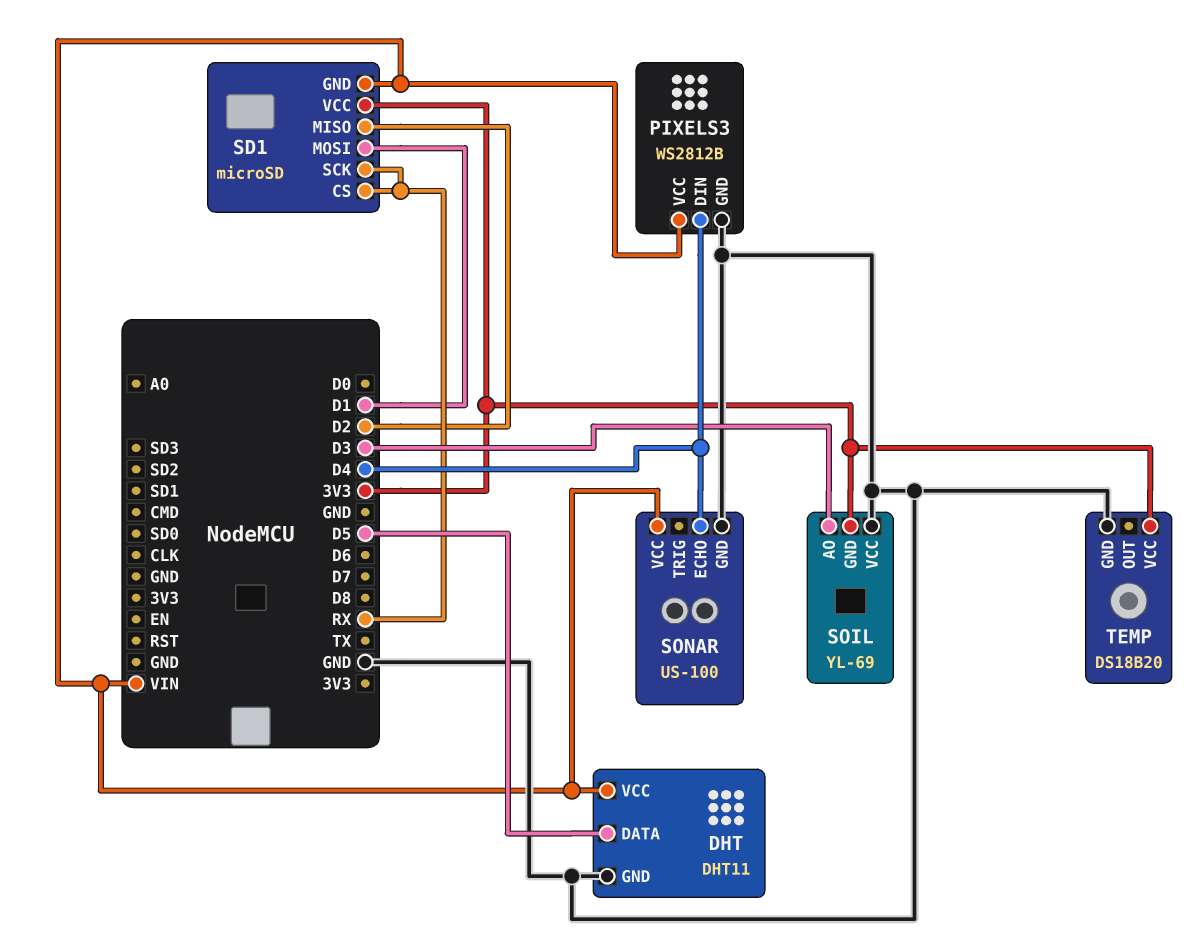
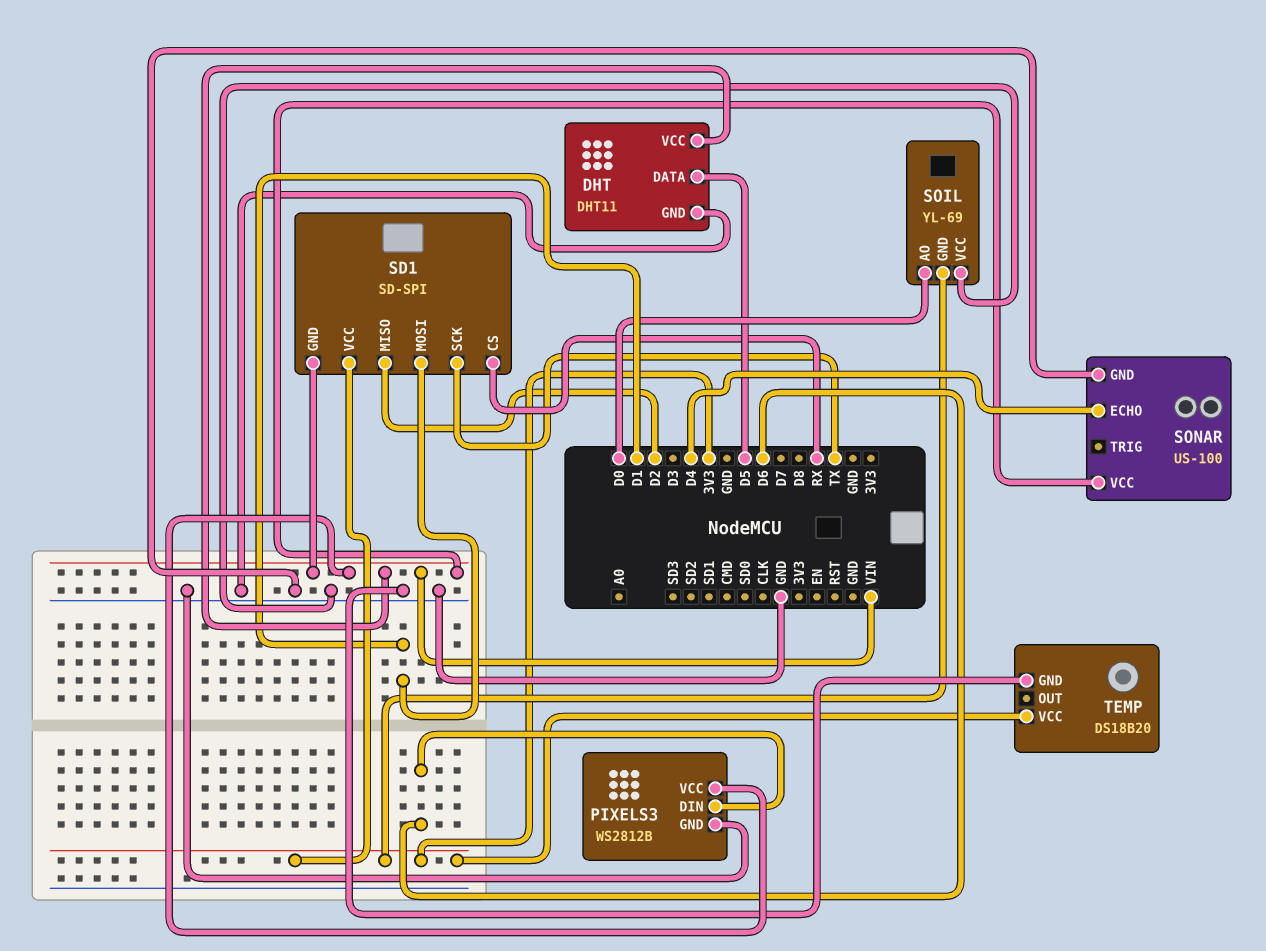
PIXELS3 pin DIN: D4 -> D6
SD1: microSD -> SD-SPI
SD1 pin SCK: RX -> TX
SOIL pin AO: D3 -> D0

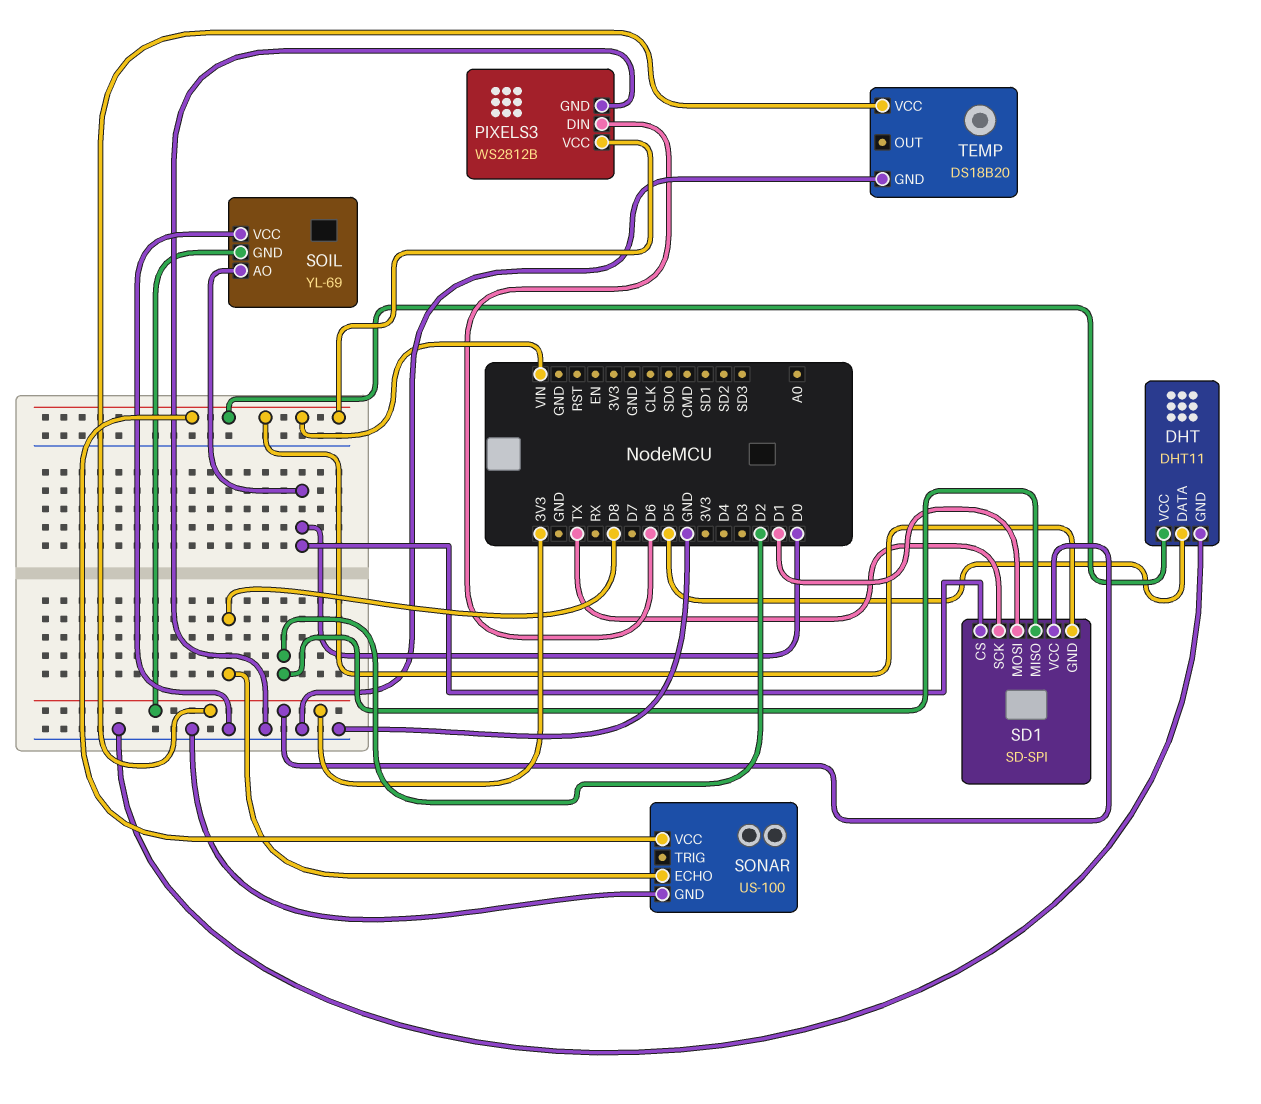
SD1 pin CS: RX -> D0
SONAR pin ECHO: D4 -> D8

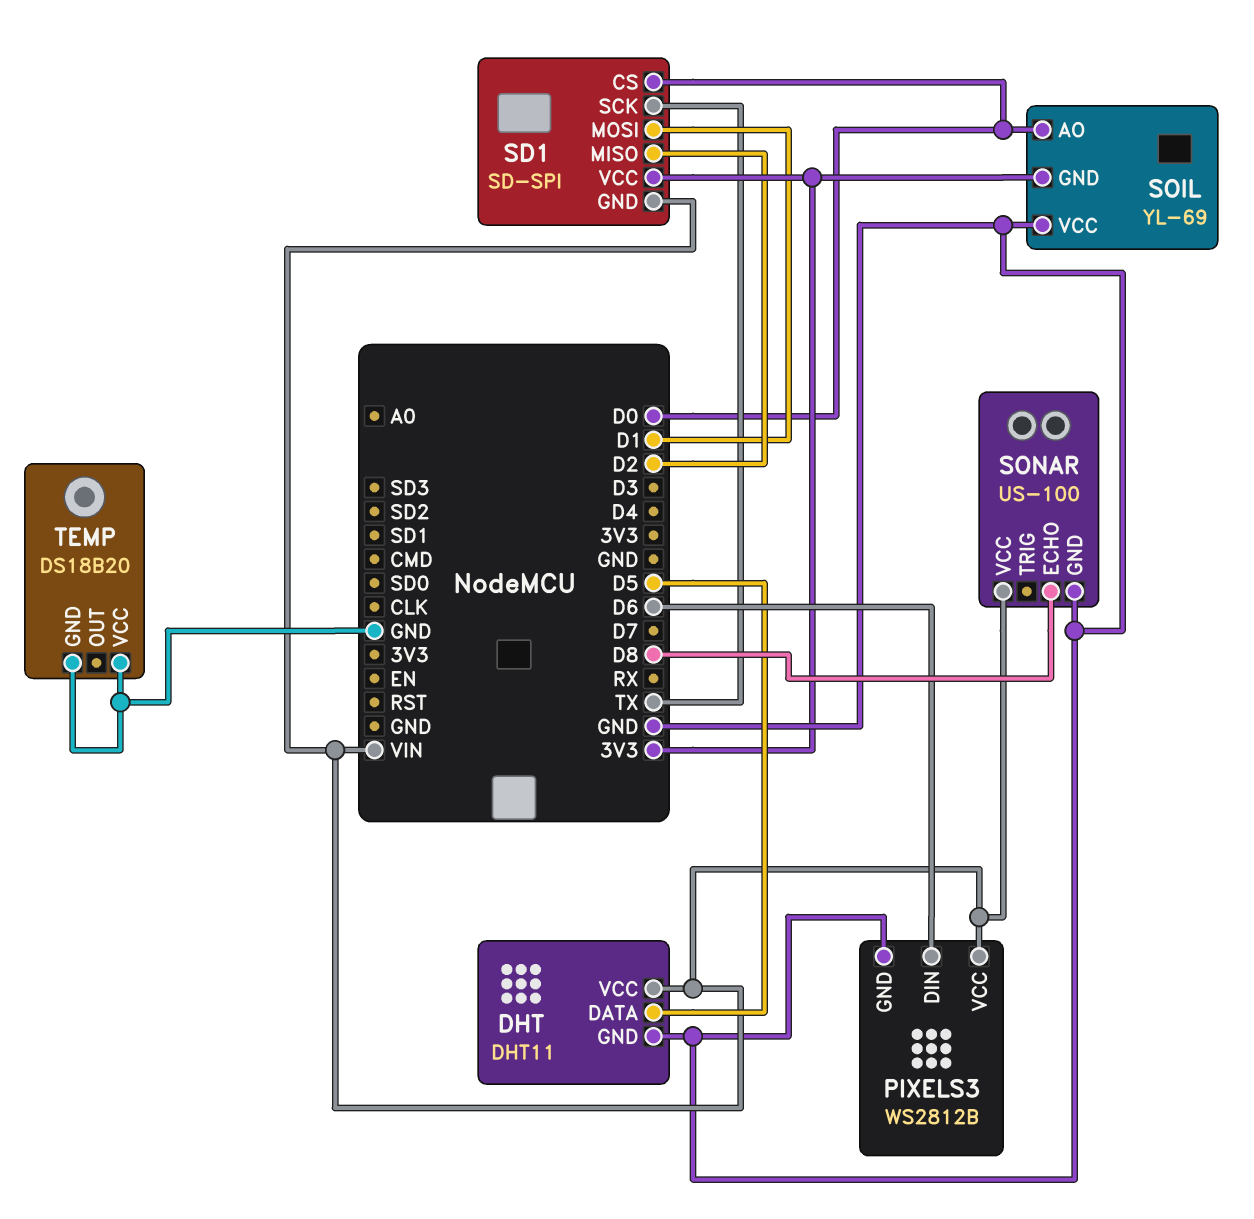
TEMP pin VCC: 3V3 -> GND

